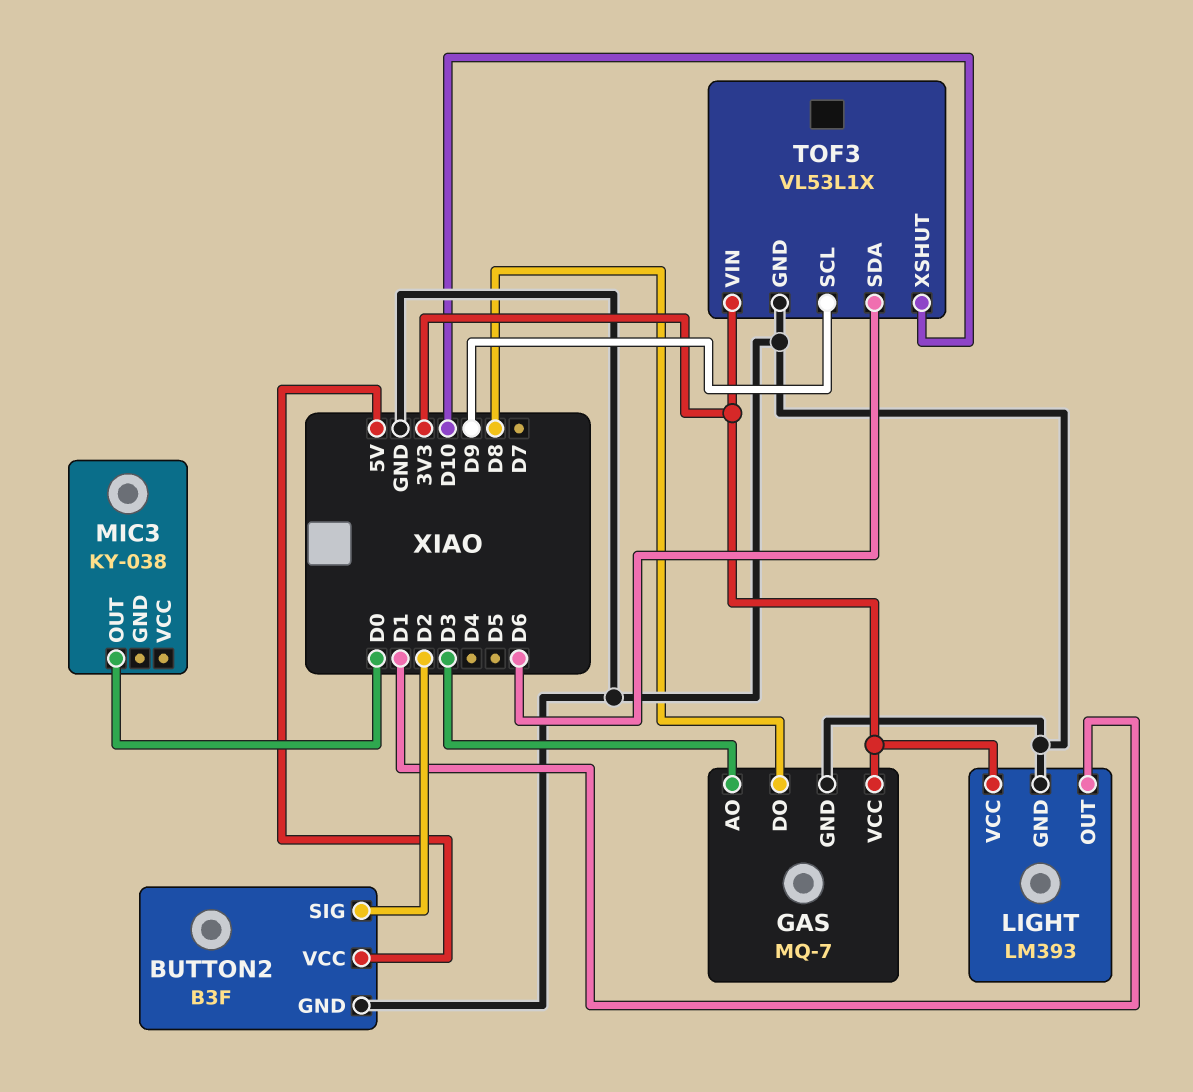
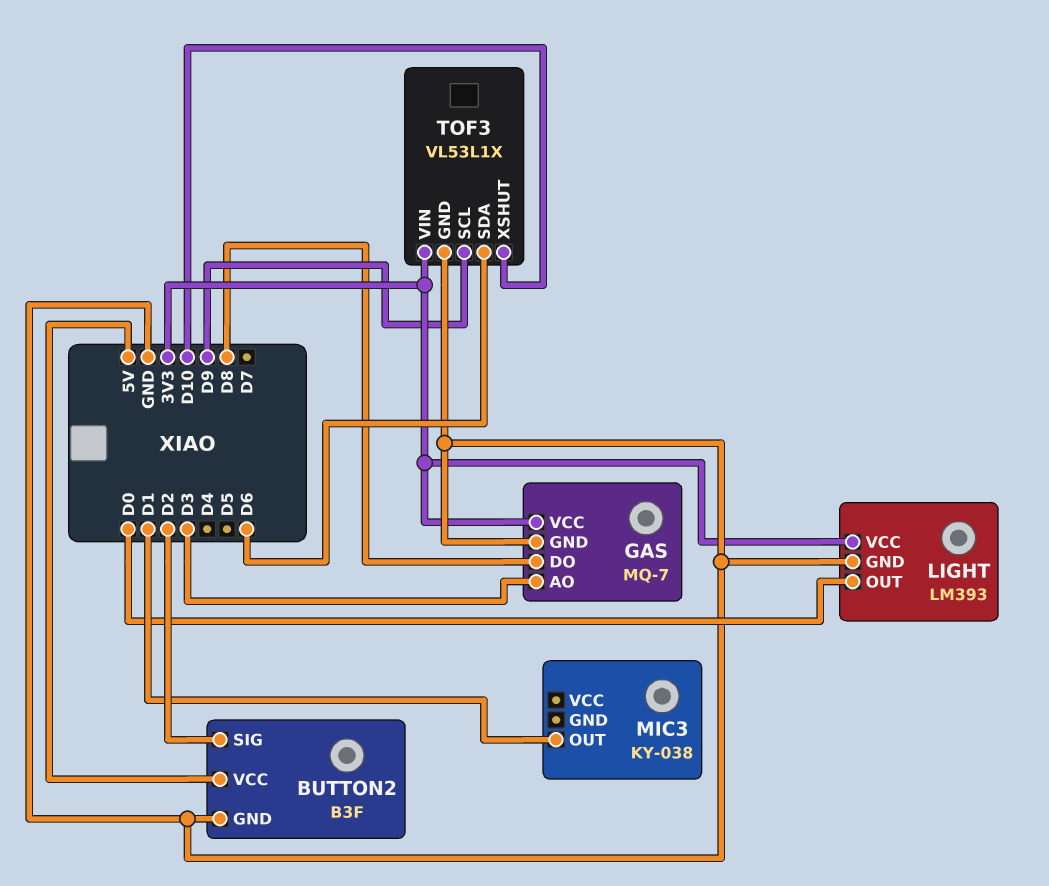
LIGHT pin OUT: D1 -> D0
MIC3 pin OUT: D0 -> D1

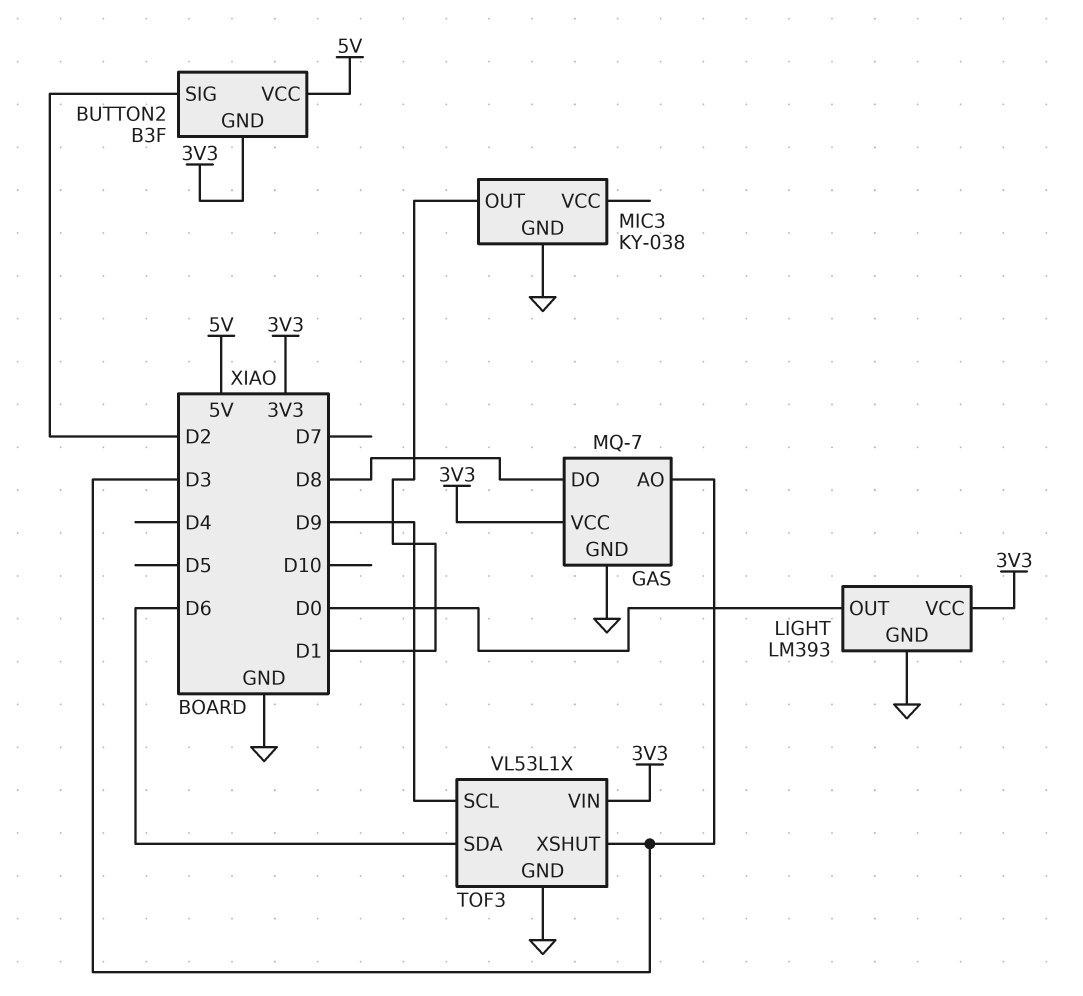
BUTTON2 pin GND: GND -> 3V3
MIC3 pin GND: none -> GND
TOF3 pin XSHUT: D10 -> D3

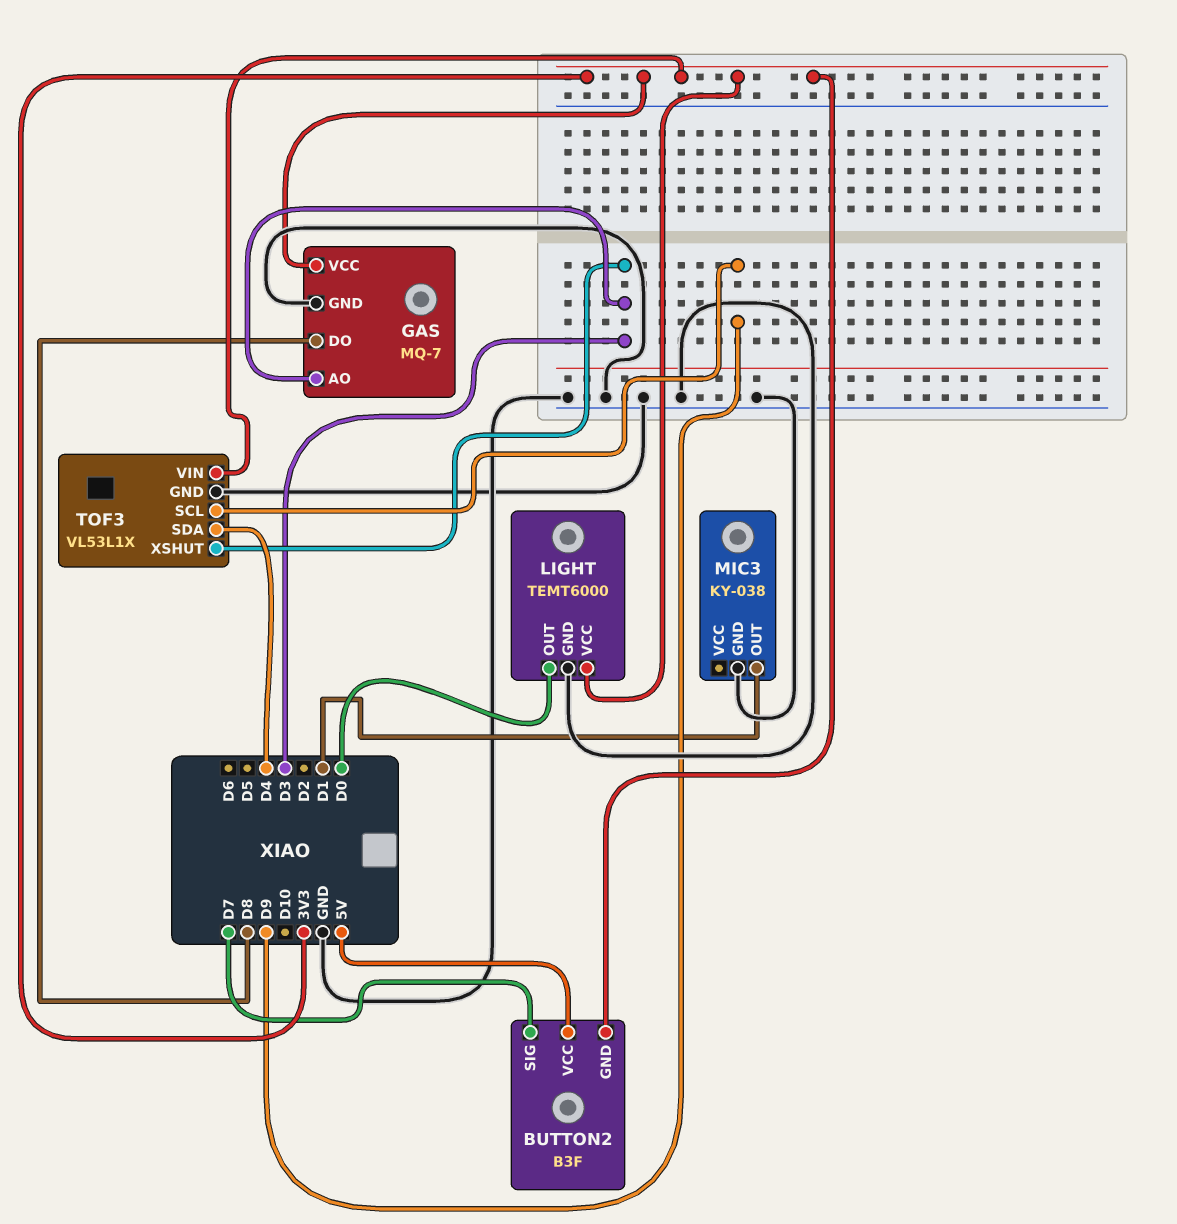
BUTTON2 pin SIG: D2 -> D7
LIGHT: LM393 -> TEMT6000
TOF3 pin SDA: D6 -> D4

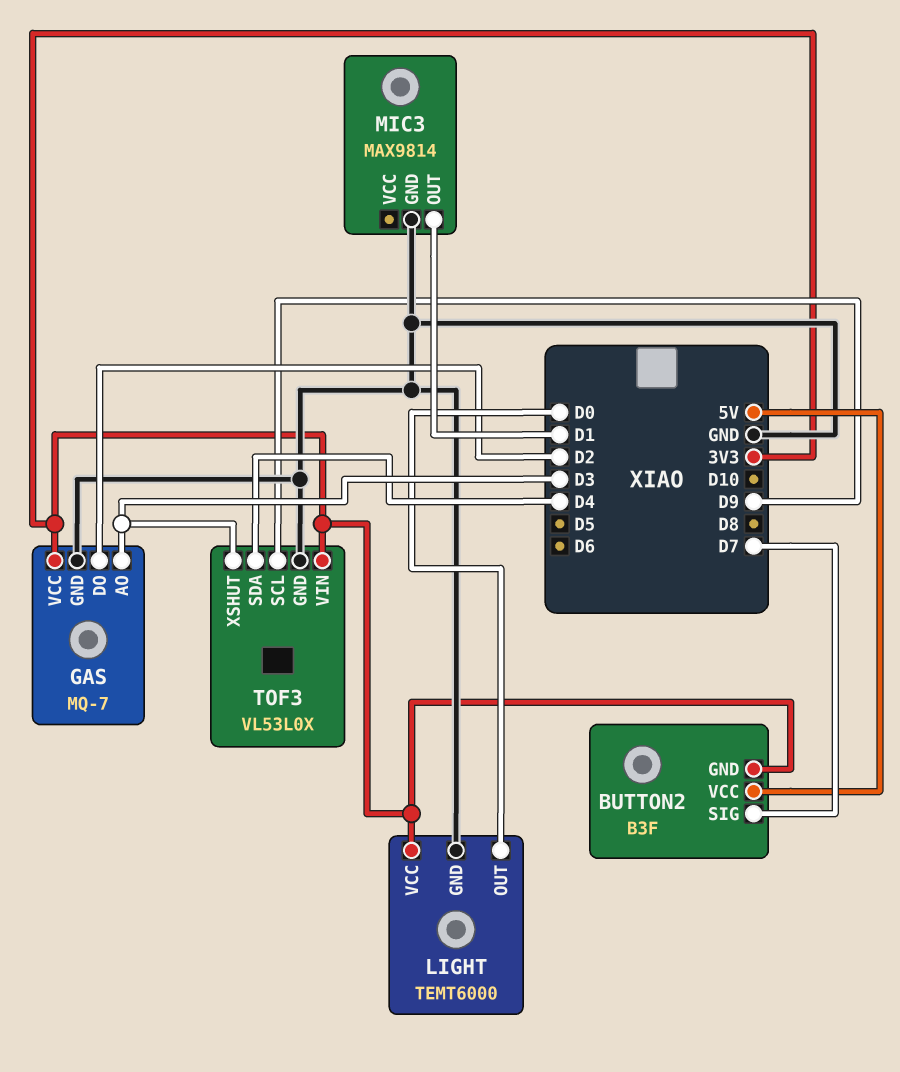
GAS pin DO: D8 -> D2
MIC3: KY-038 -> MAX9814
TOF3: VL53L1X -> VL53L0X

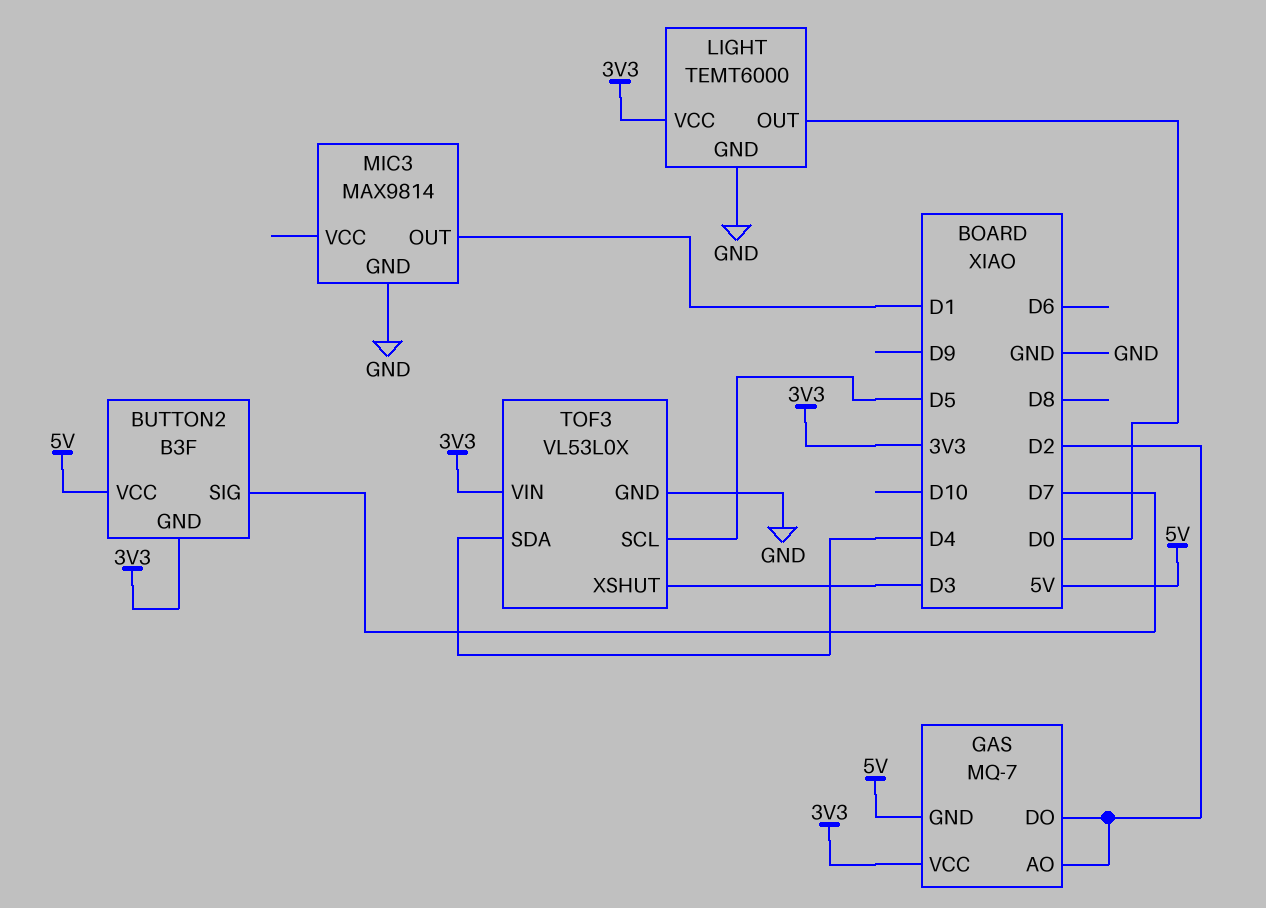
GAS pin AO: D3 -> D2
GAS pin GND: GND -> 5V
TOF3 pin SCL: D9 -> D5

